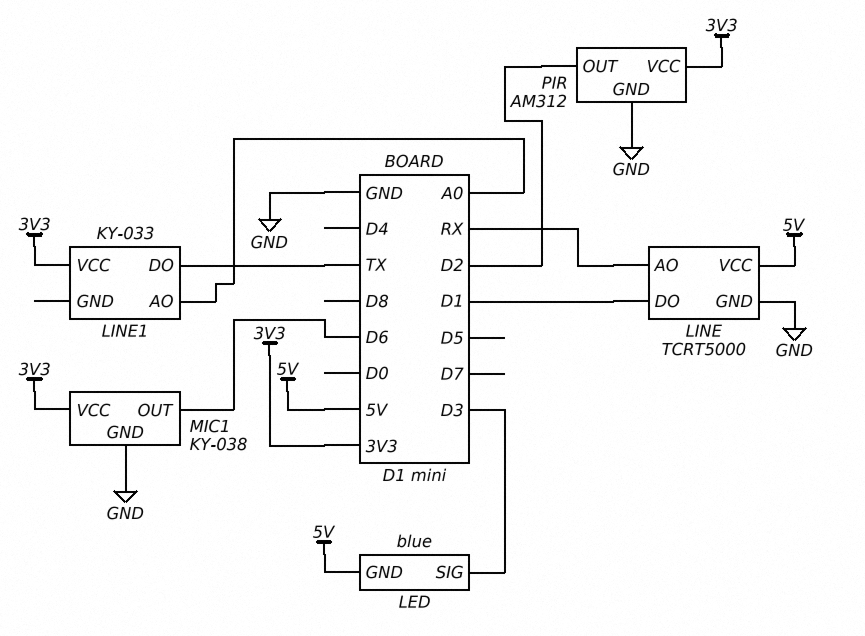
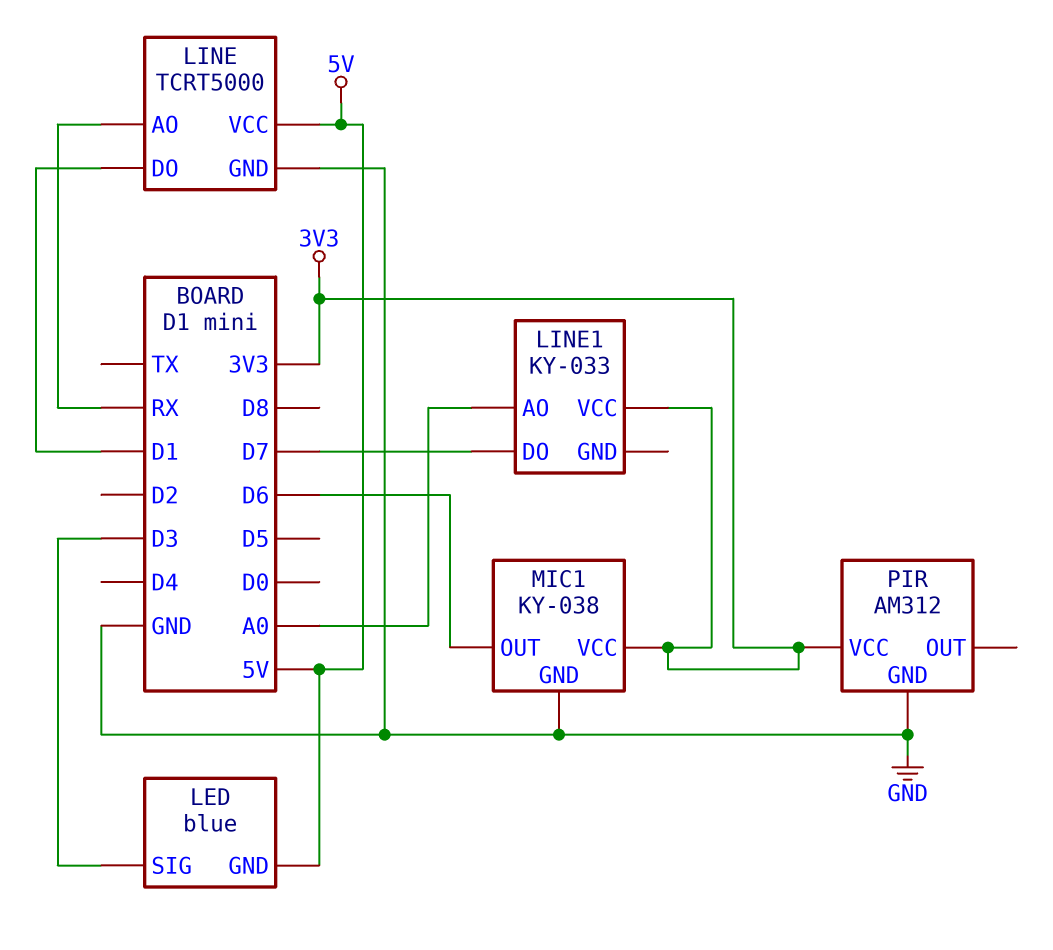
LINE1 pin DO: TX -> D7
PIR pin OUT: D2 -> none

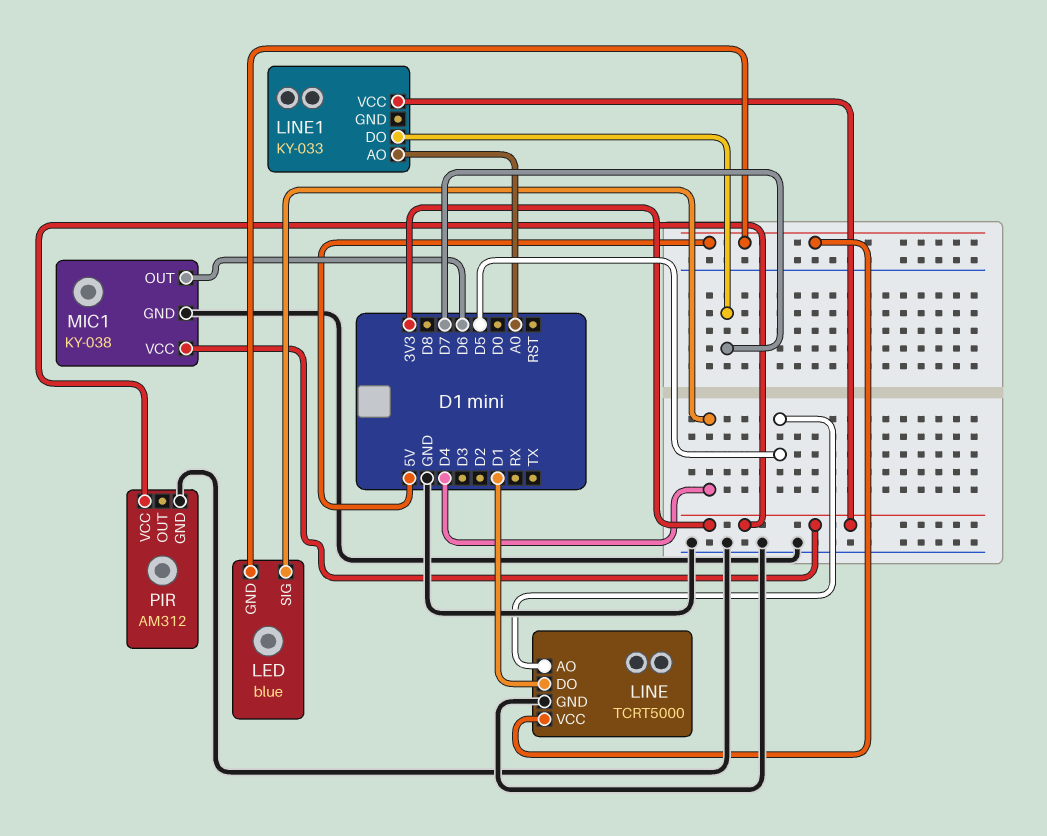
LED pin SIG: D3 -> D4
LINE pin AO: RX -> D5

